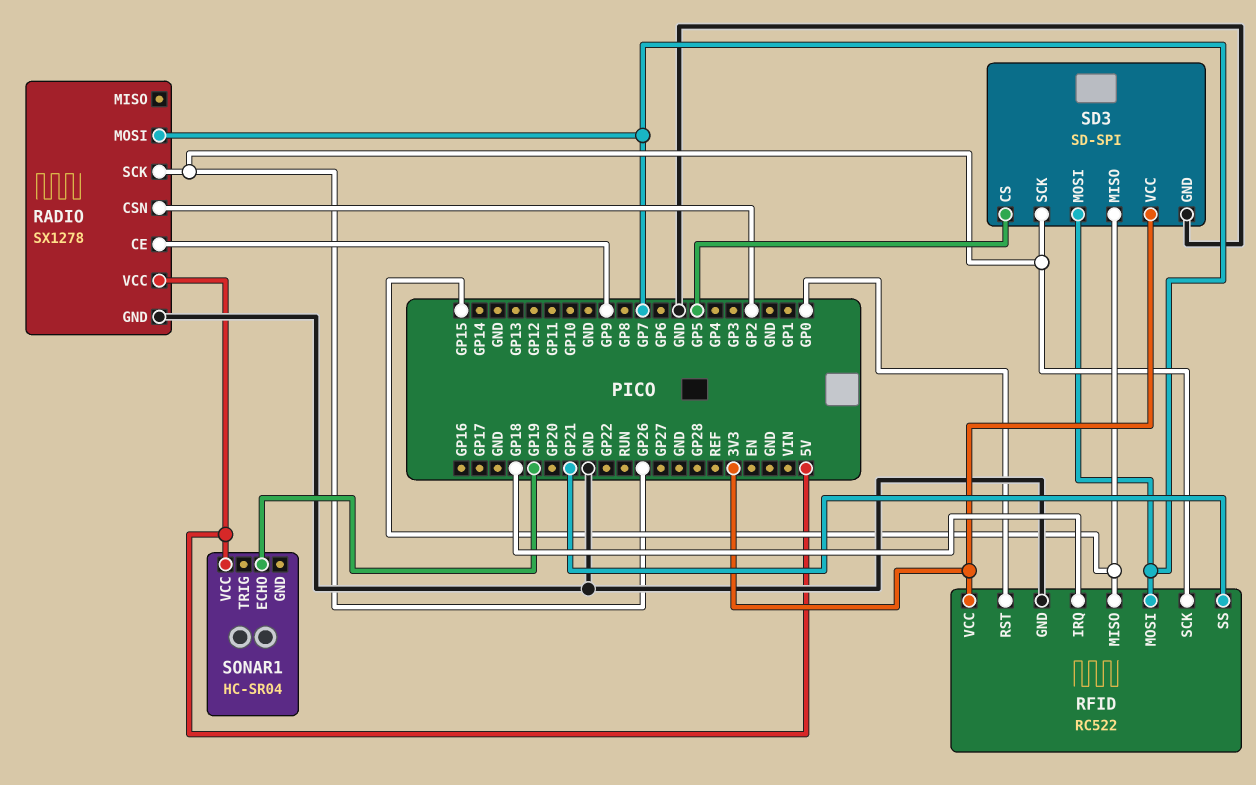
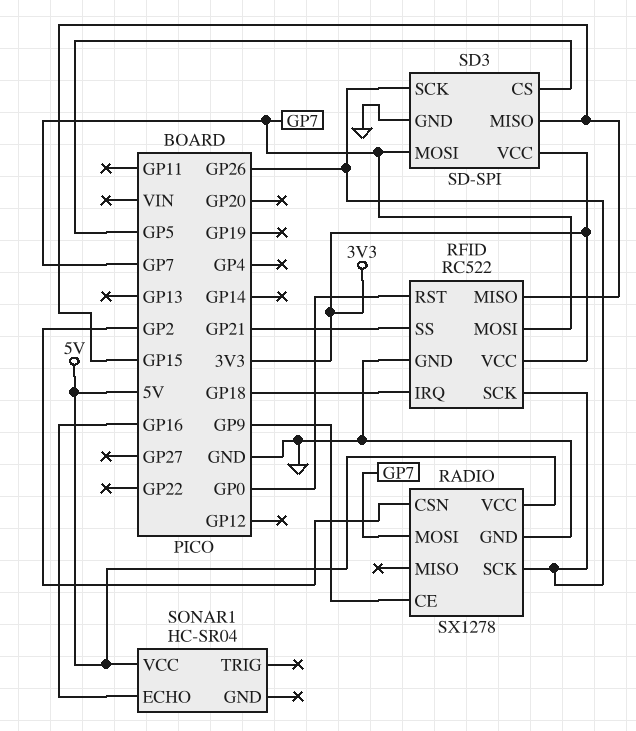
SONAR1 pin ECHO: GP19 -> GP16

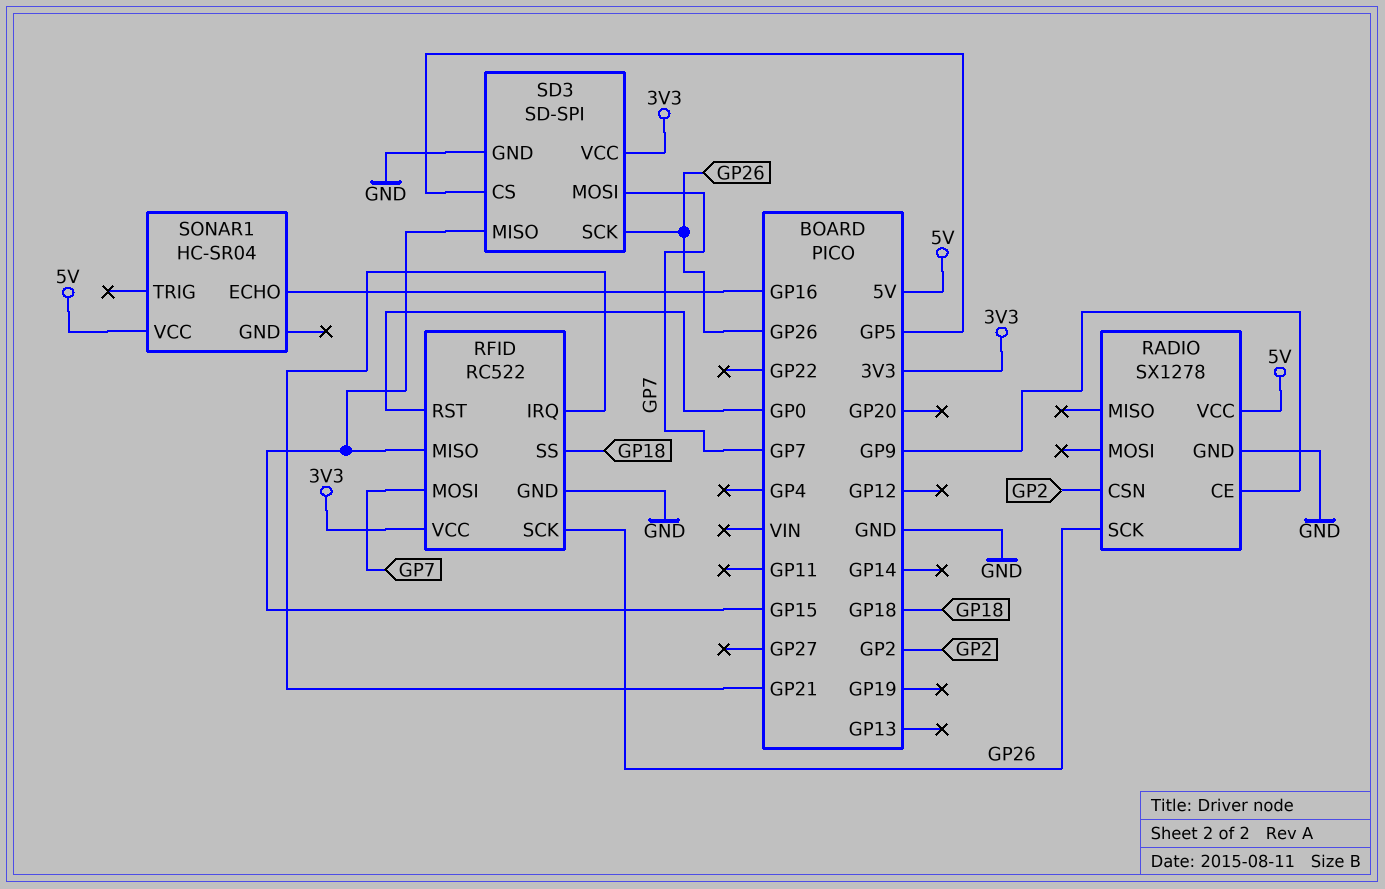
RADIO pin MOSI: GP7 -> none
RFID pin IRQ: GP18 -> GP21
RFID pin SS: GP21 -> GP18

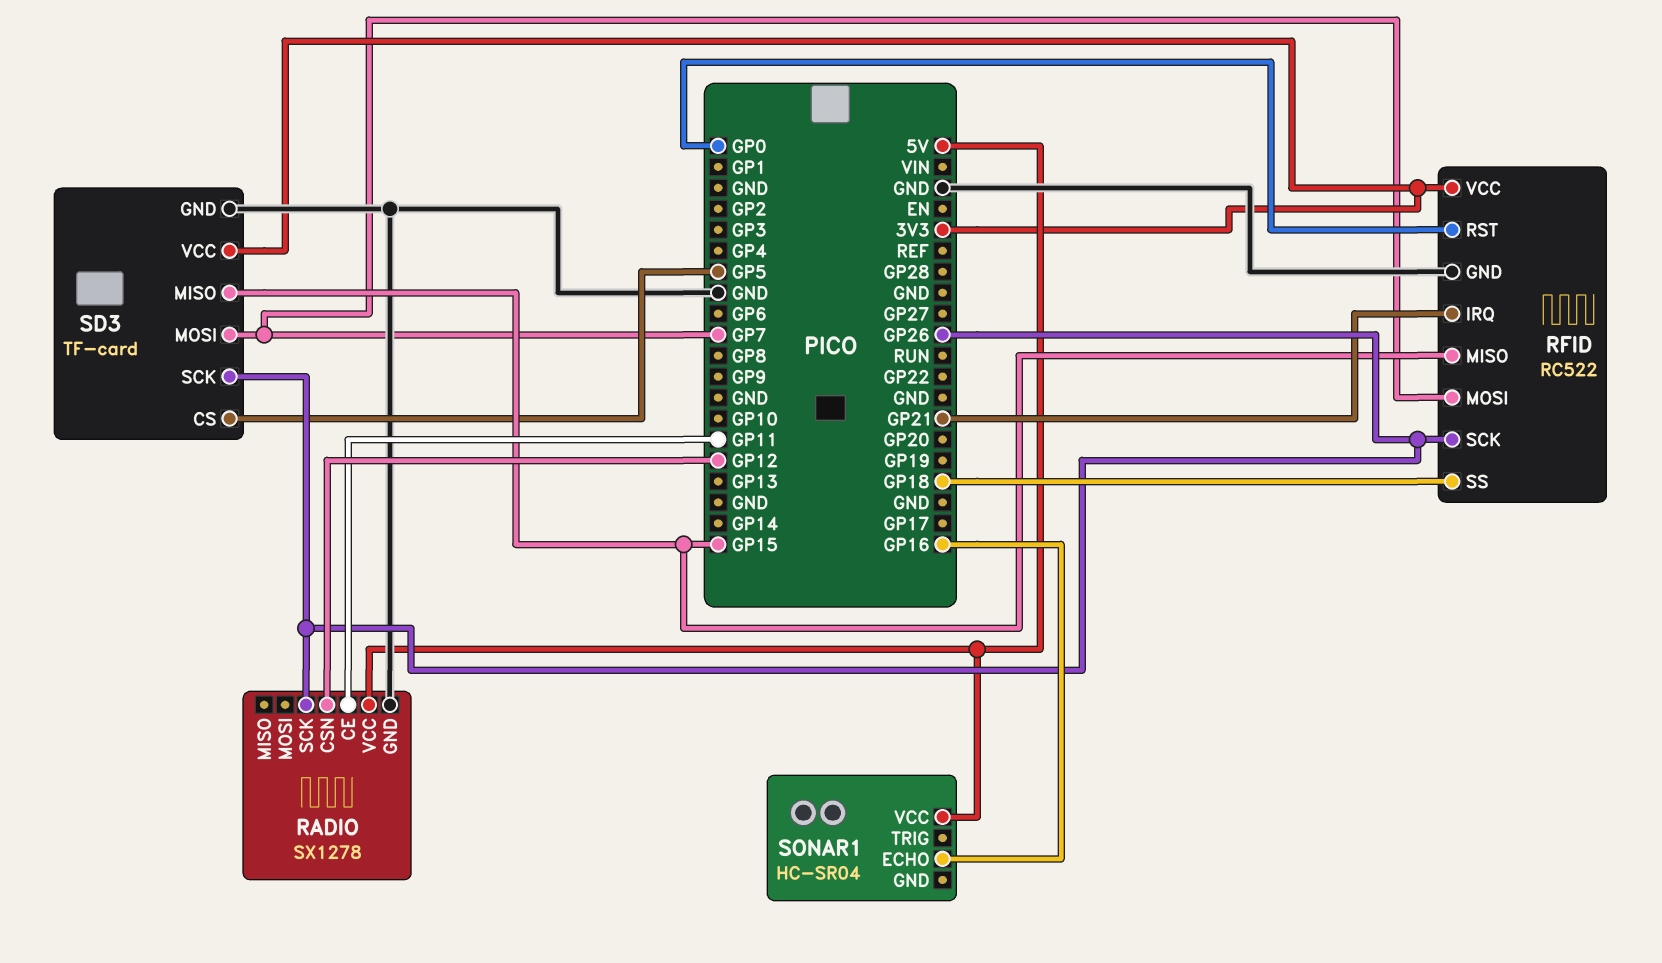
RADIO pin CE: GP9 -> GP11
RADIO pin CSN: GP2 -> GP12
SD3: SD-SPI -> TF-card

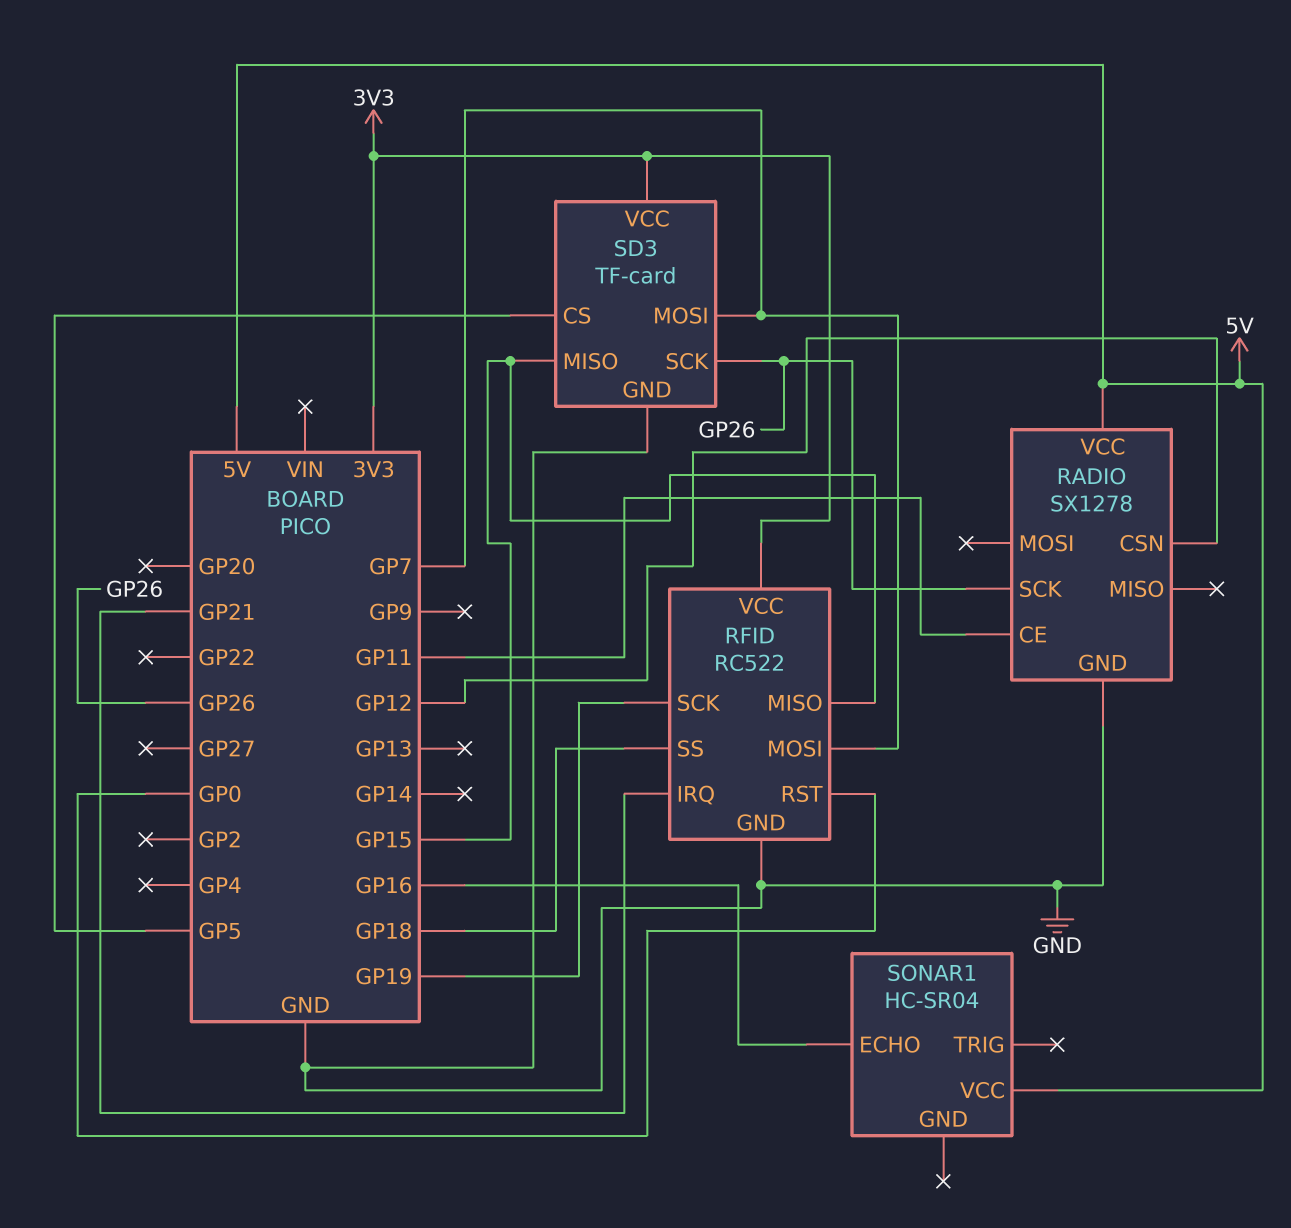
RFID pin SCK: GP26 -> GP19

